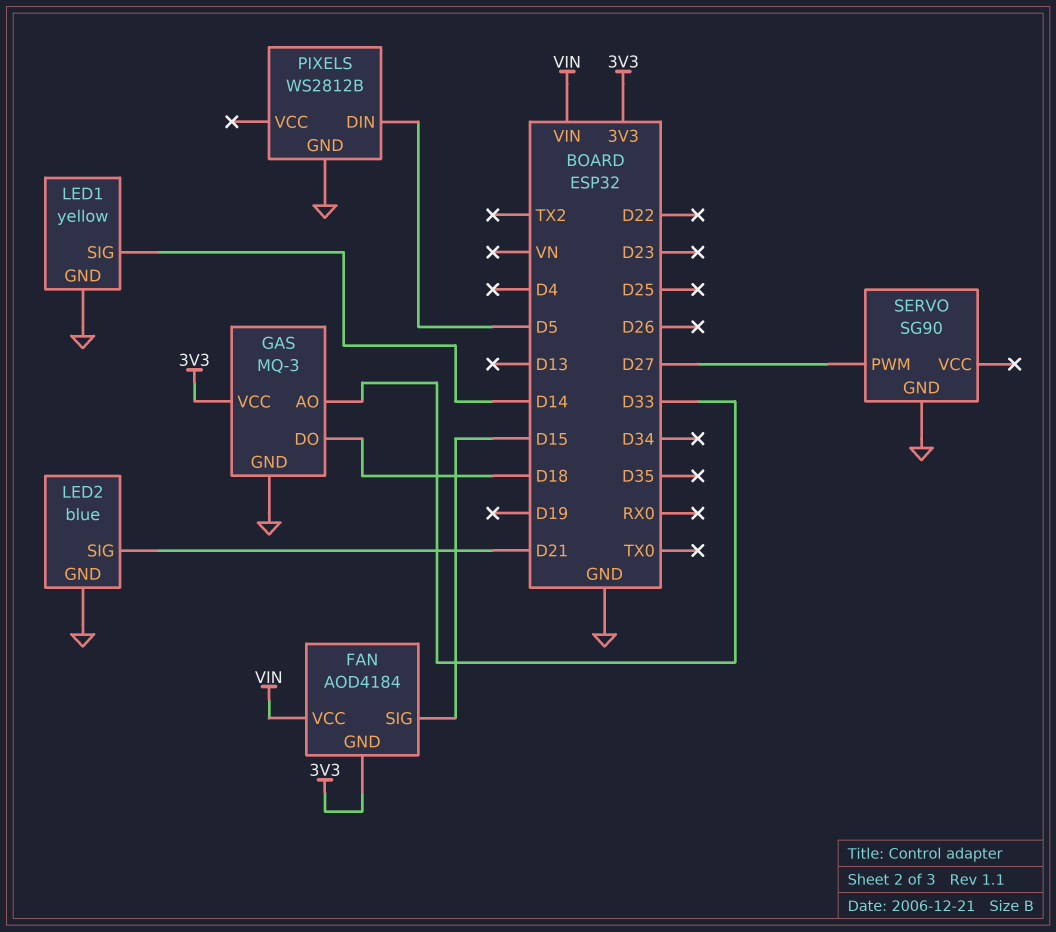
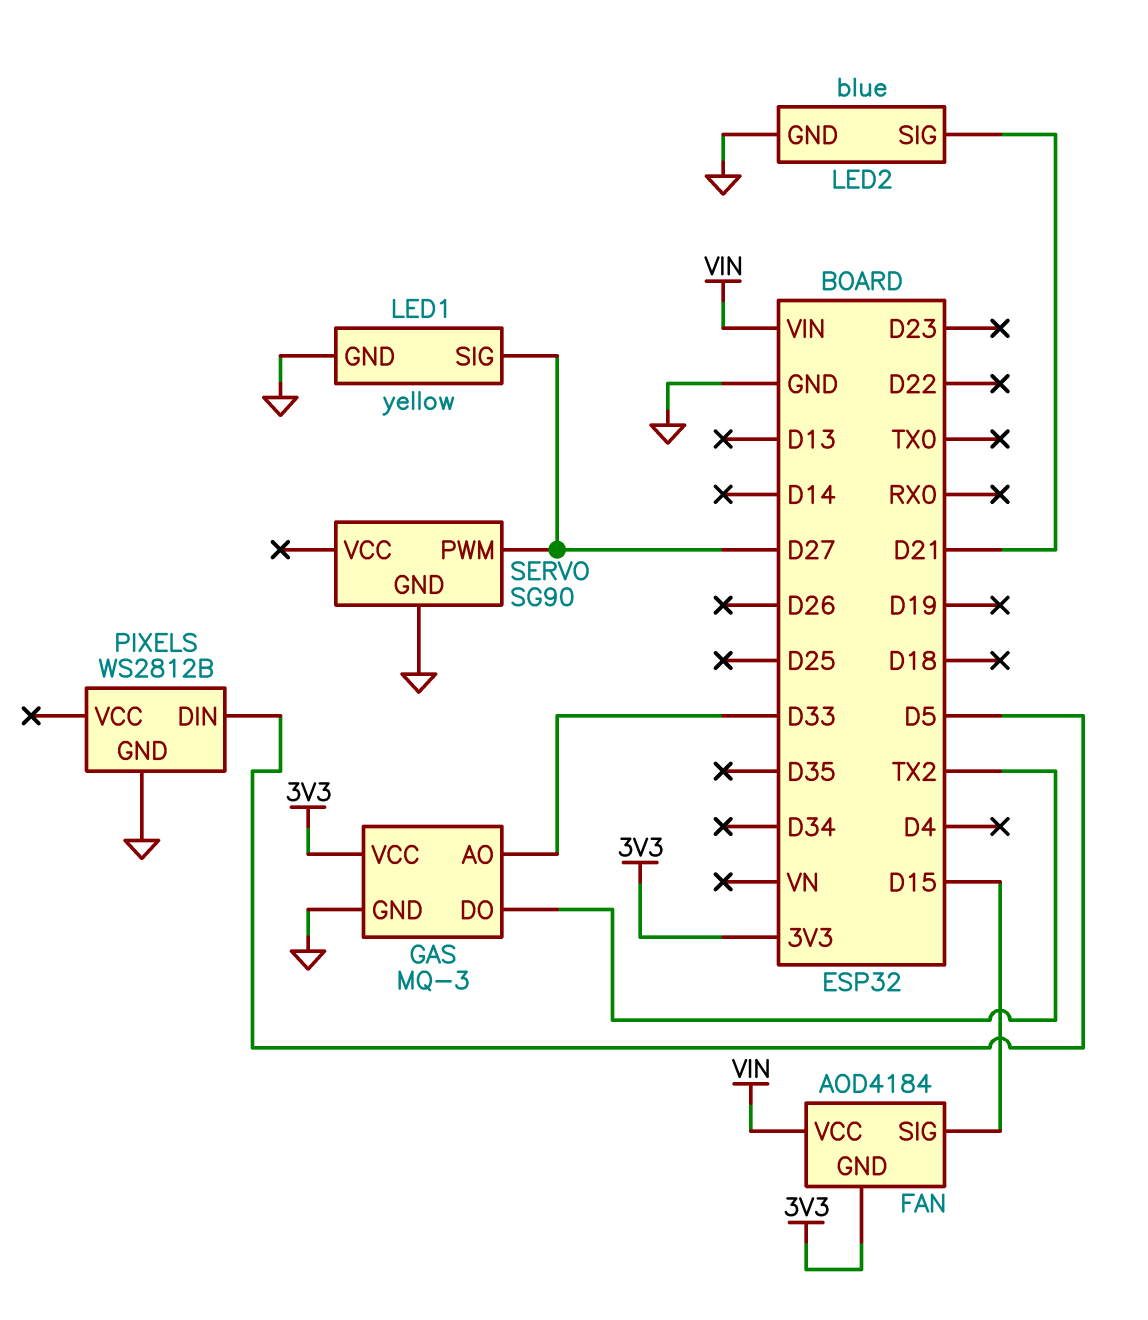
GAS pin DO: D18 -> TX2
LED1 pin SIG: D14 -> D27

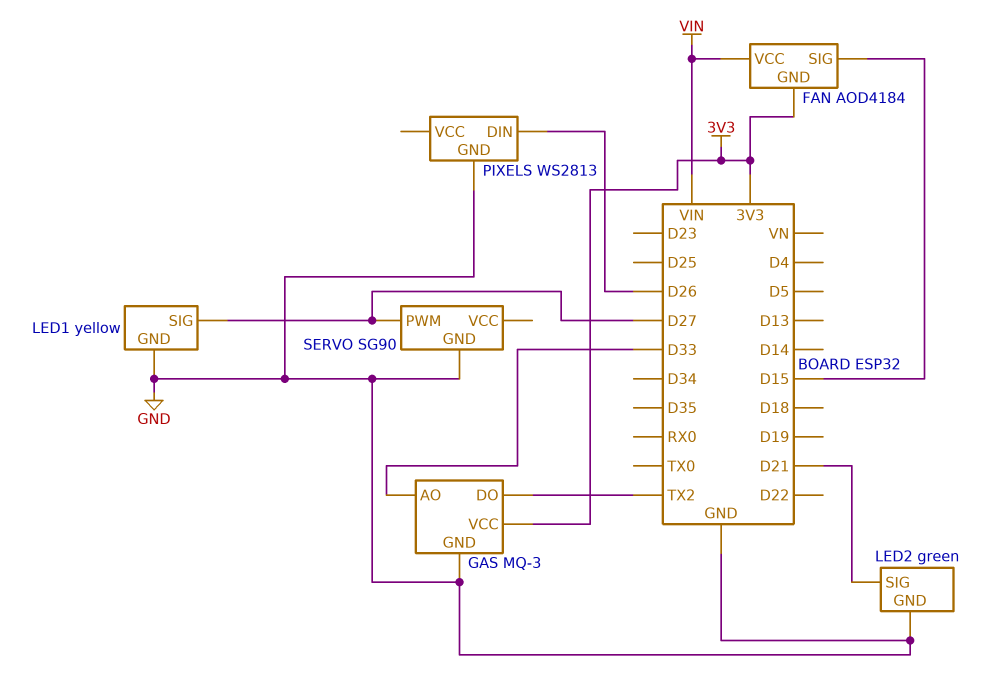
LED2: blue -> green
PIXELS: WS2812B -> WS2813
PIXELS pin DIN: D5 -> D26

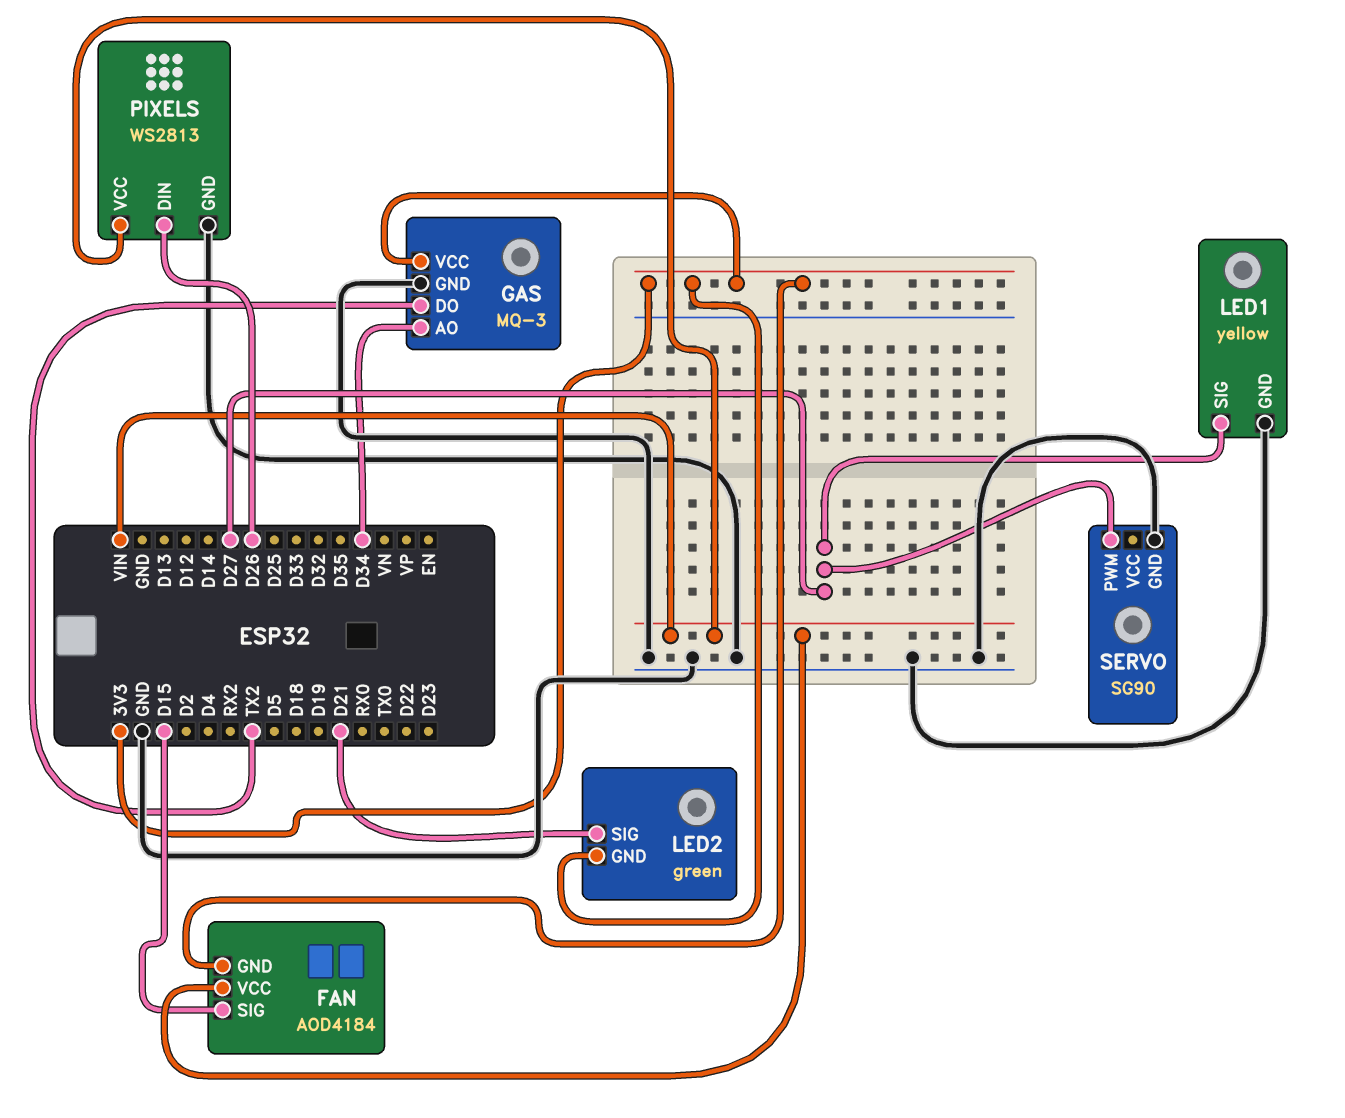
GAS pin AO: D33 -> D34
LED2 pin GND: GND -> 3V3
PIXELS pin VCC: none -> VIN

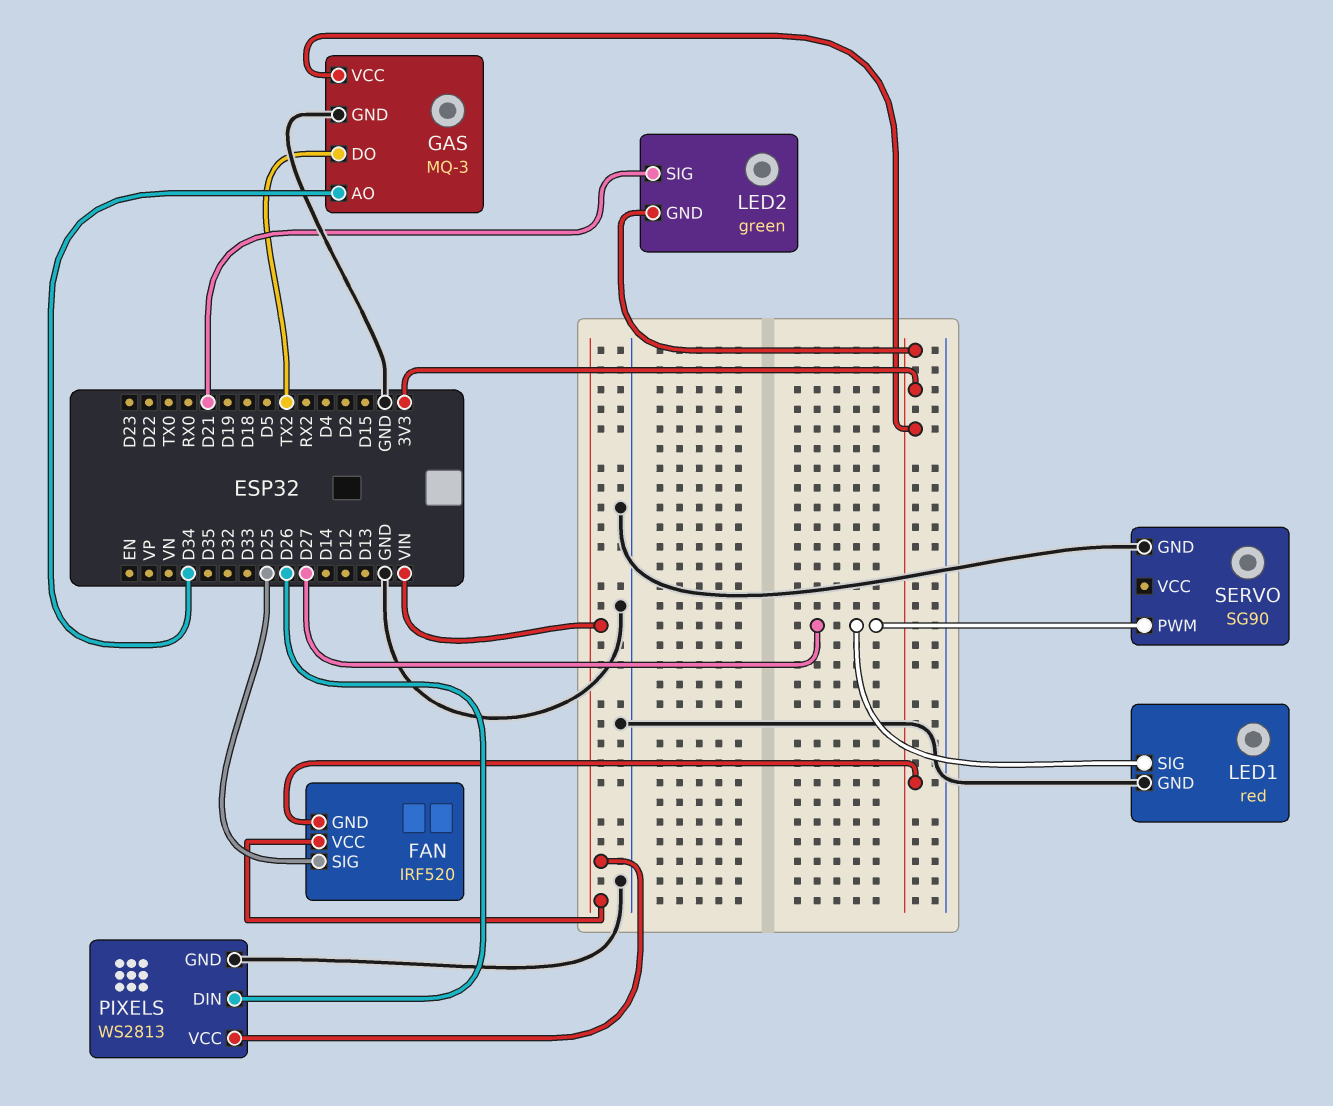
FAN: AOD4184 -> IRF520
FAN pin SIG: D15 -> D25
LED1: yellow -> red

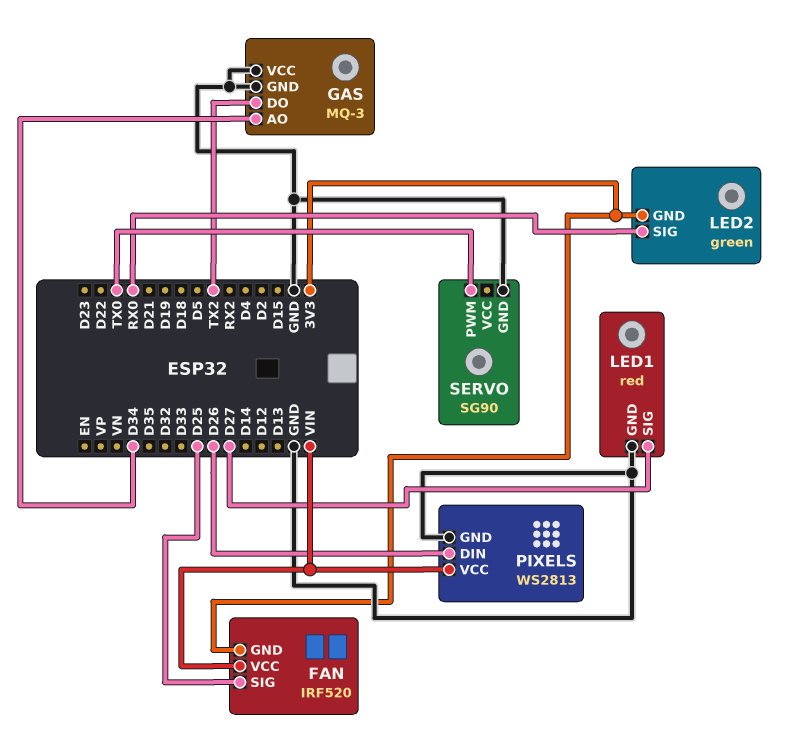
GAS pin VCC: 3V3 -> GND
LED2 pin SIG: D21 -> RX0
SERVO pin PWM: D27 -> TX0

